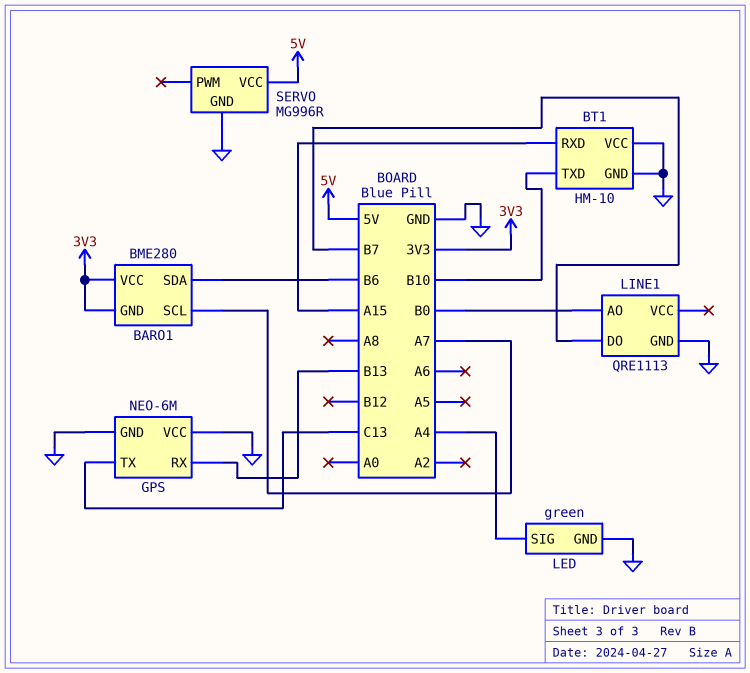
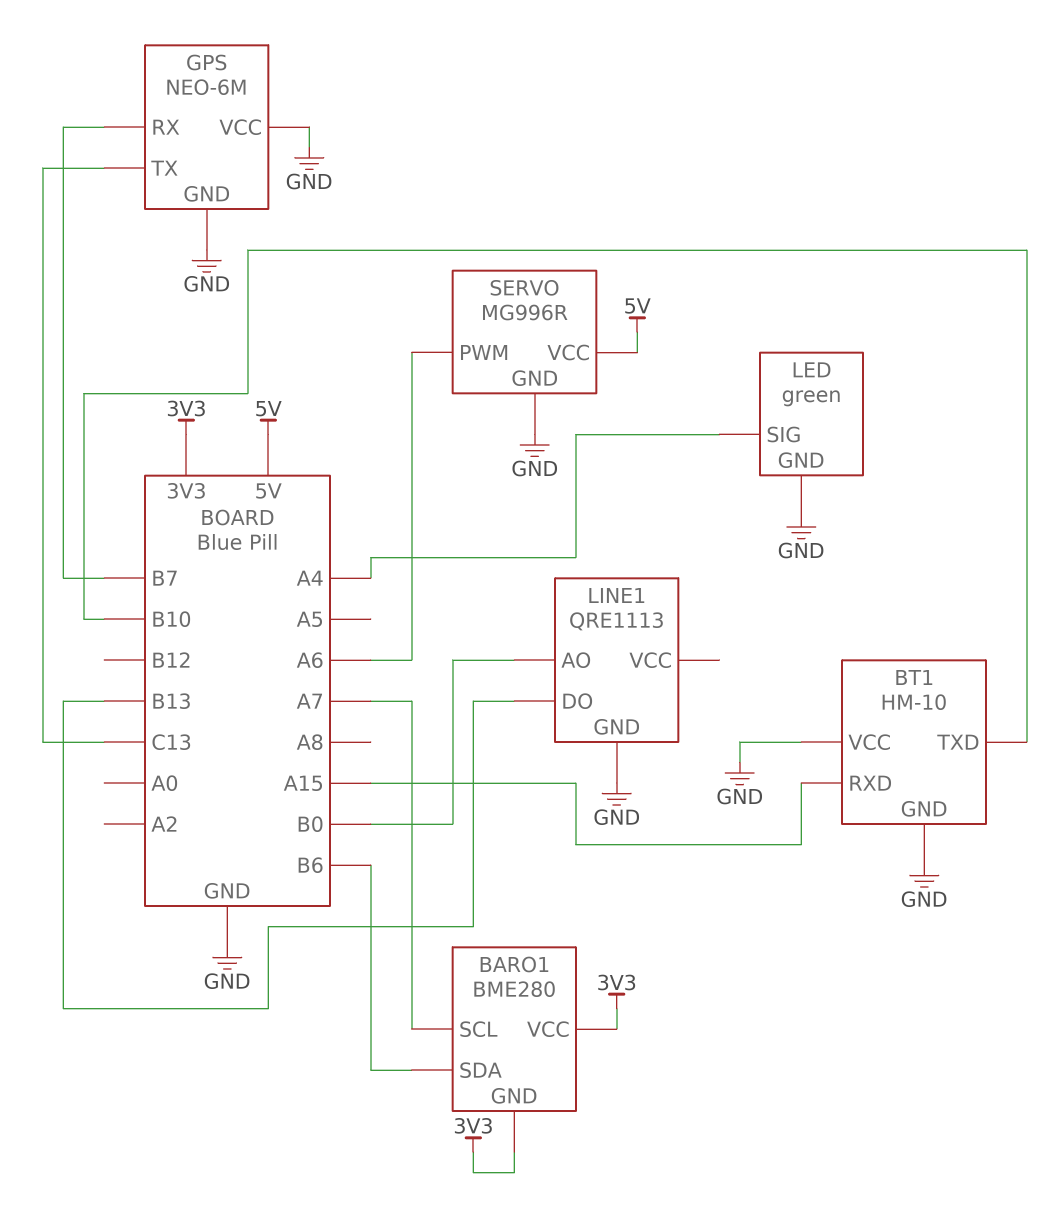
GPS pin RX: B13 -> B7
LINE1 pin DO: B7 -> B13
SERVO pin PWM: none -> A6

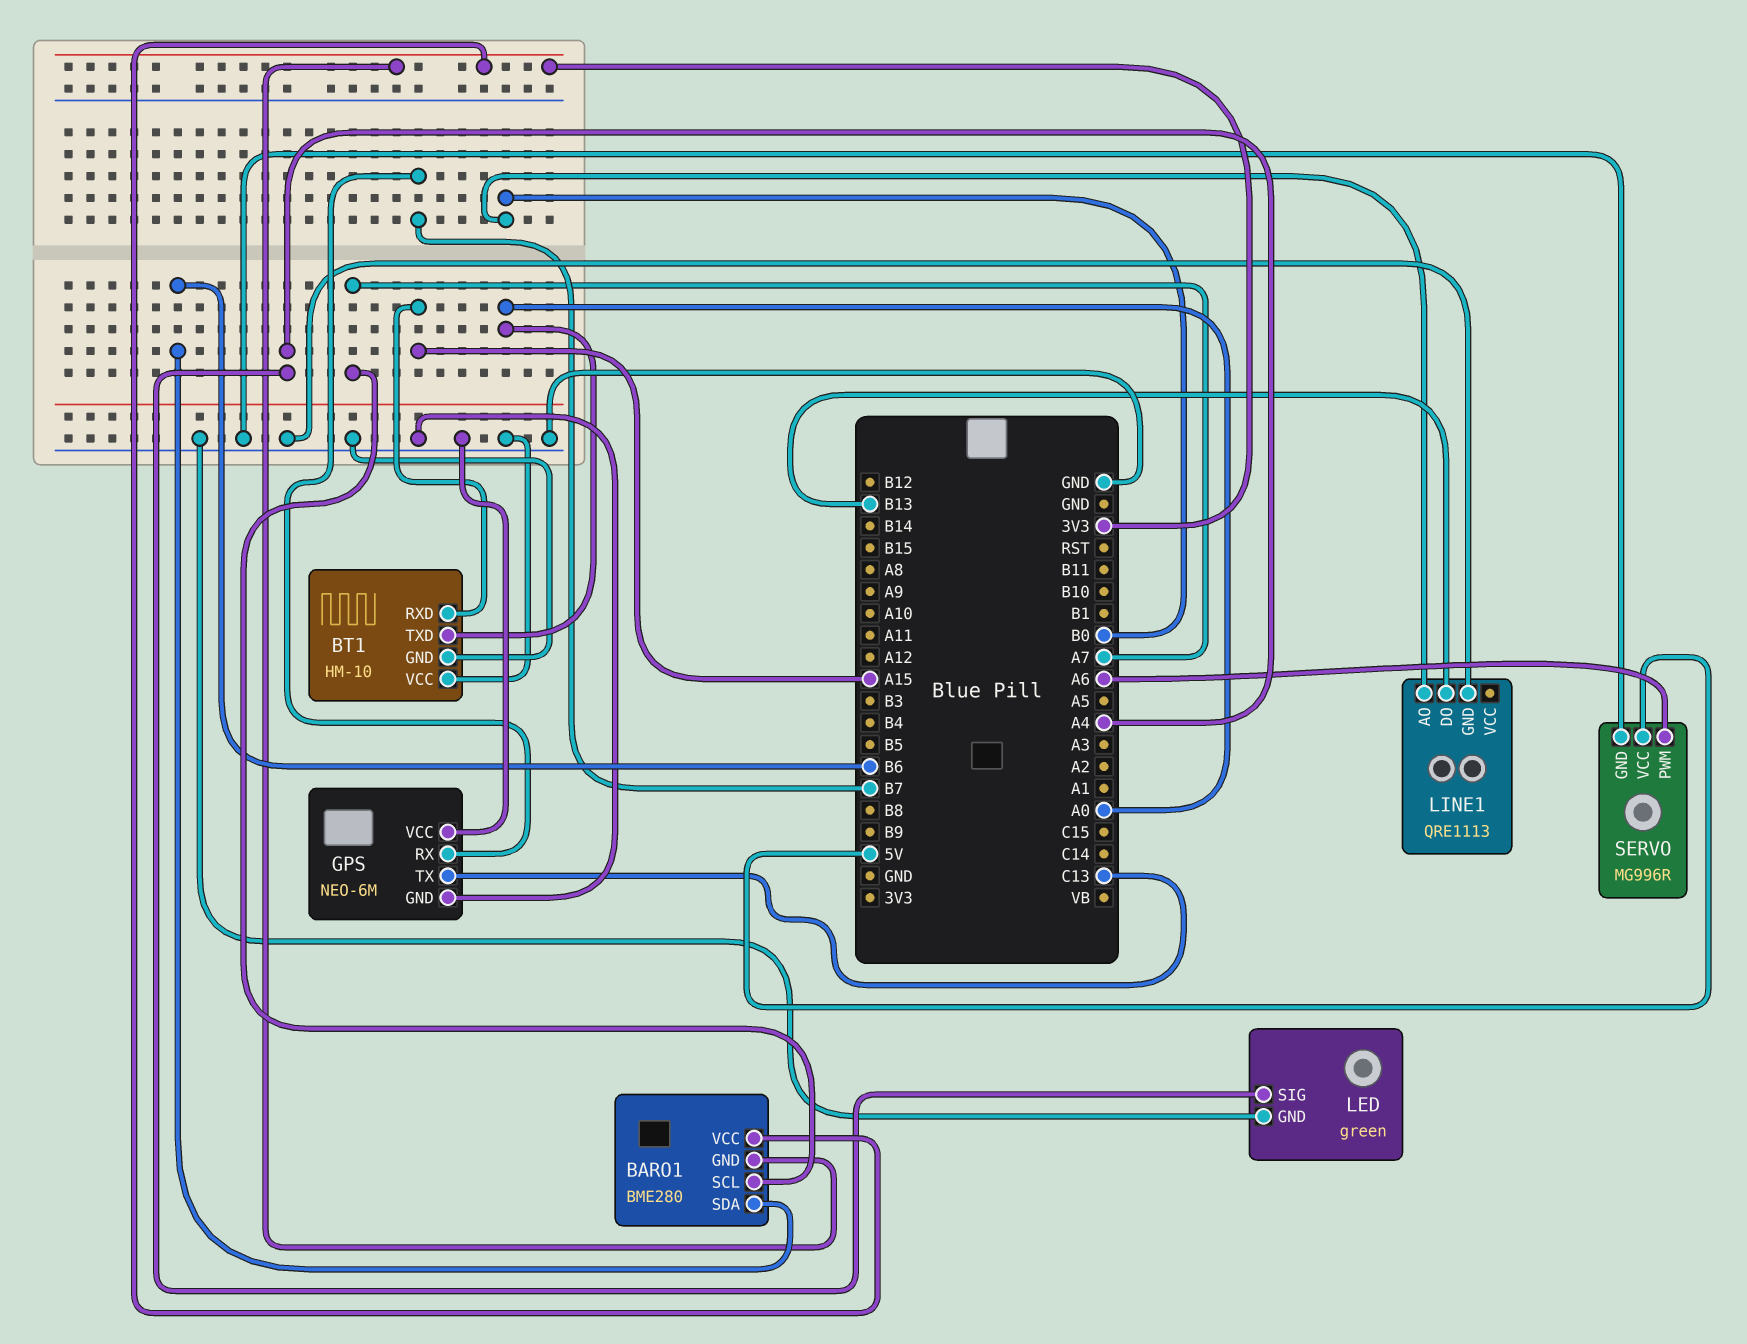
BT1 pin TXD: B10 -> A0

